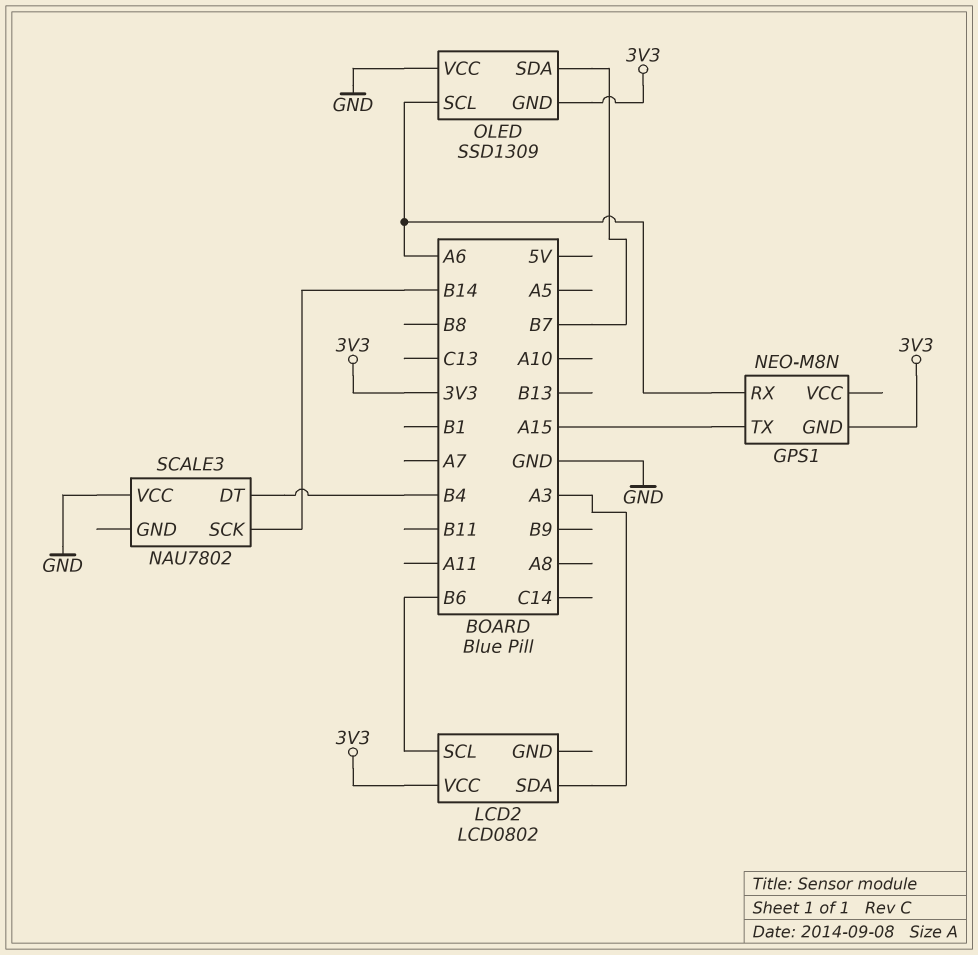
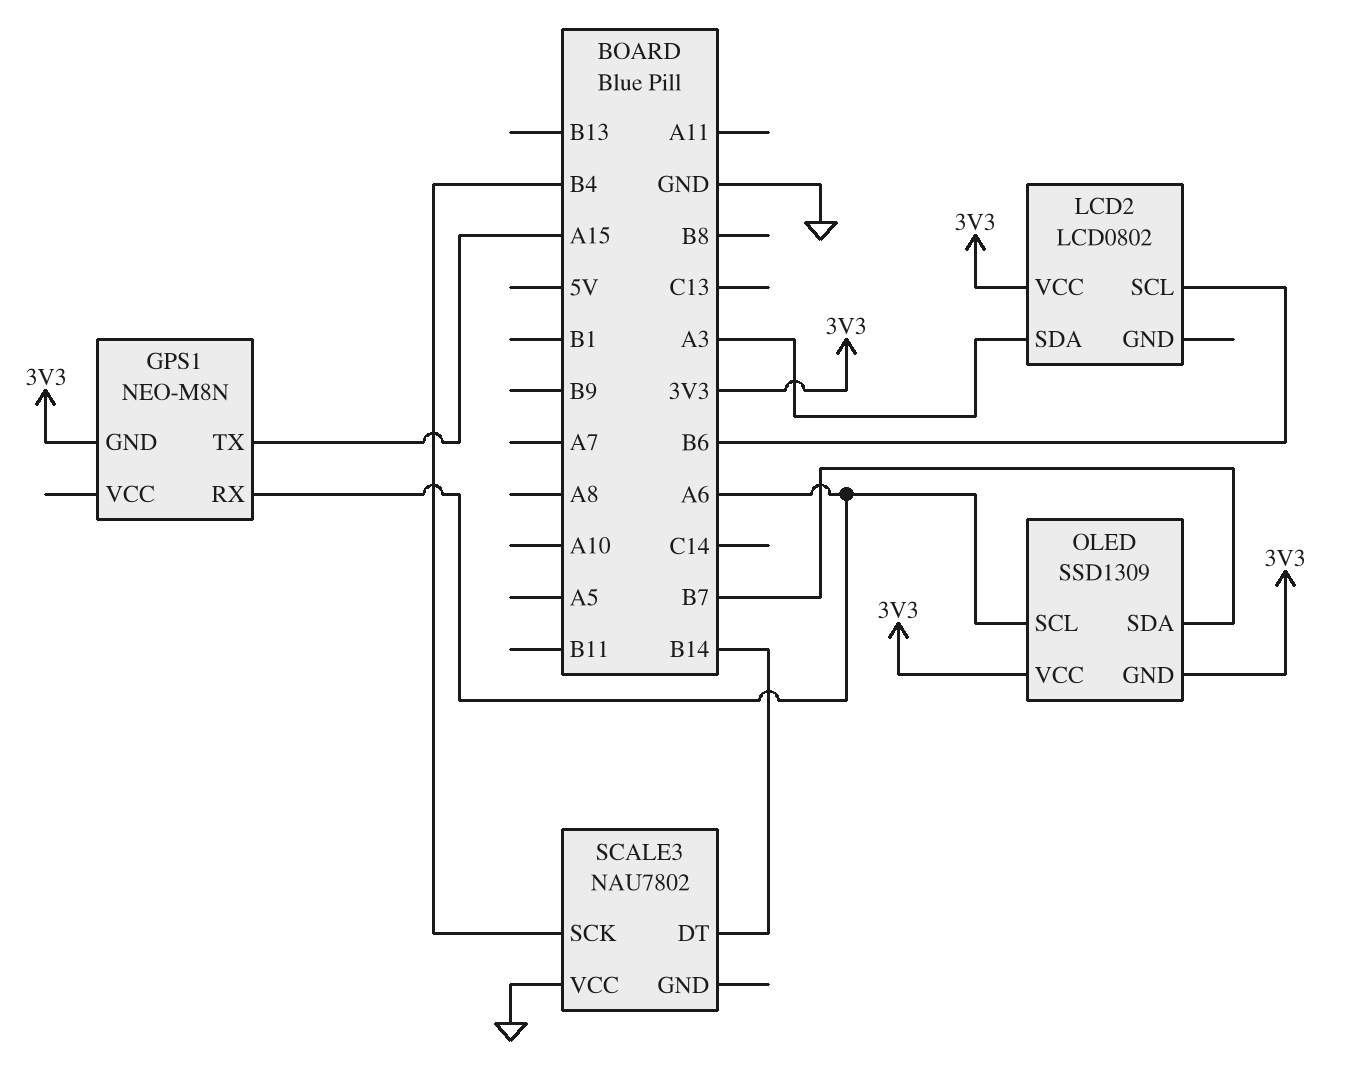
OLED pin VCC: GND -> 3V3
SCALE3 pin DT: B4 -> B14
SCALE3 pin SCK: B14 -> B4

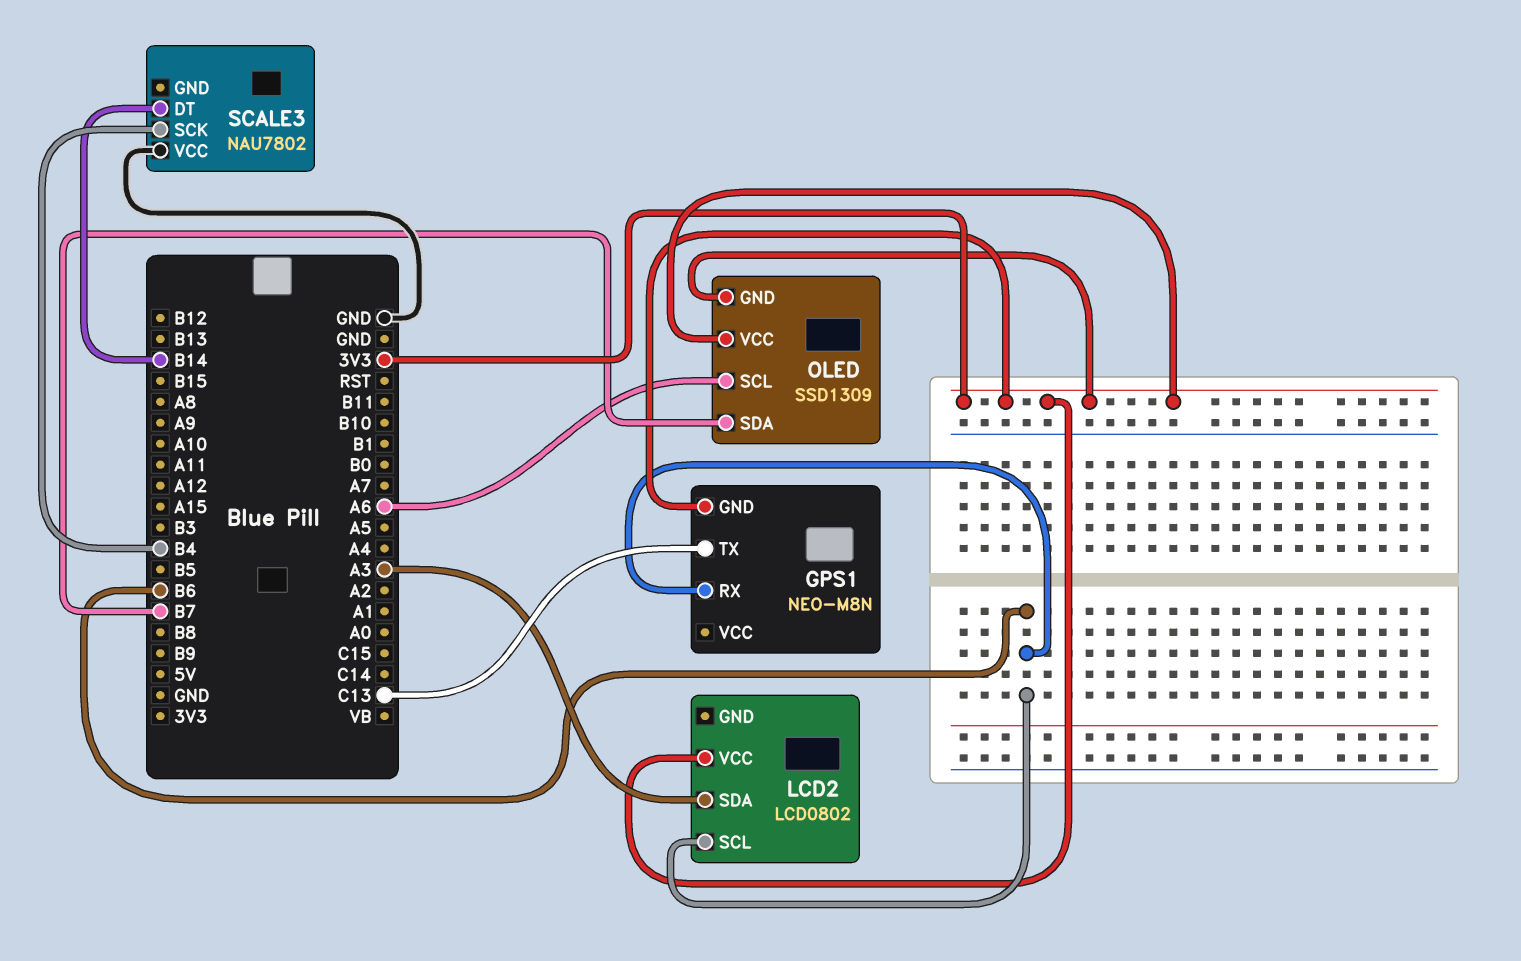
GPS1 pin RX: A6 -> B6
GPS1 pin TX: A15 -> C13

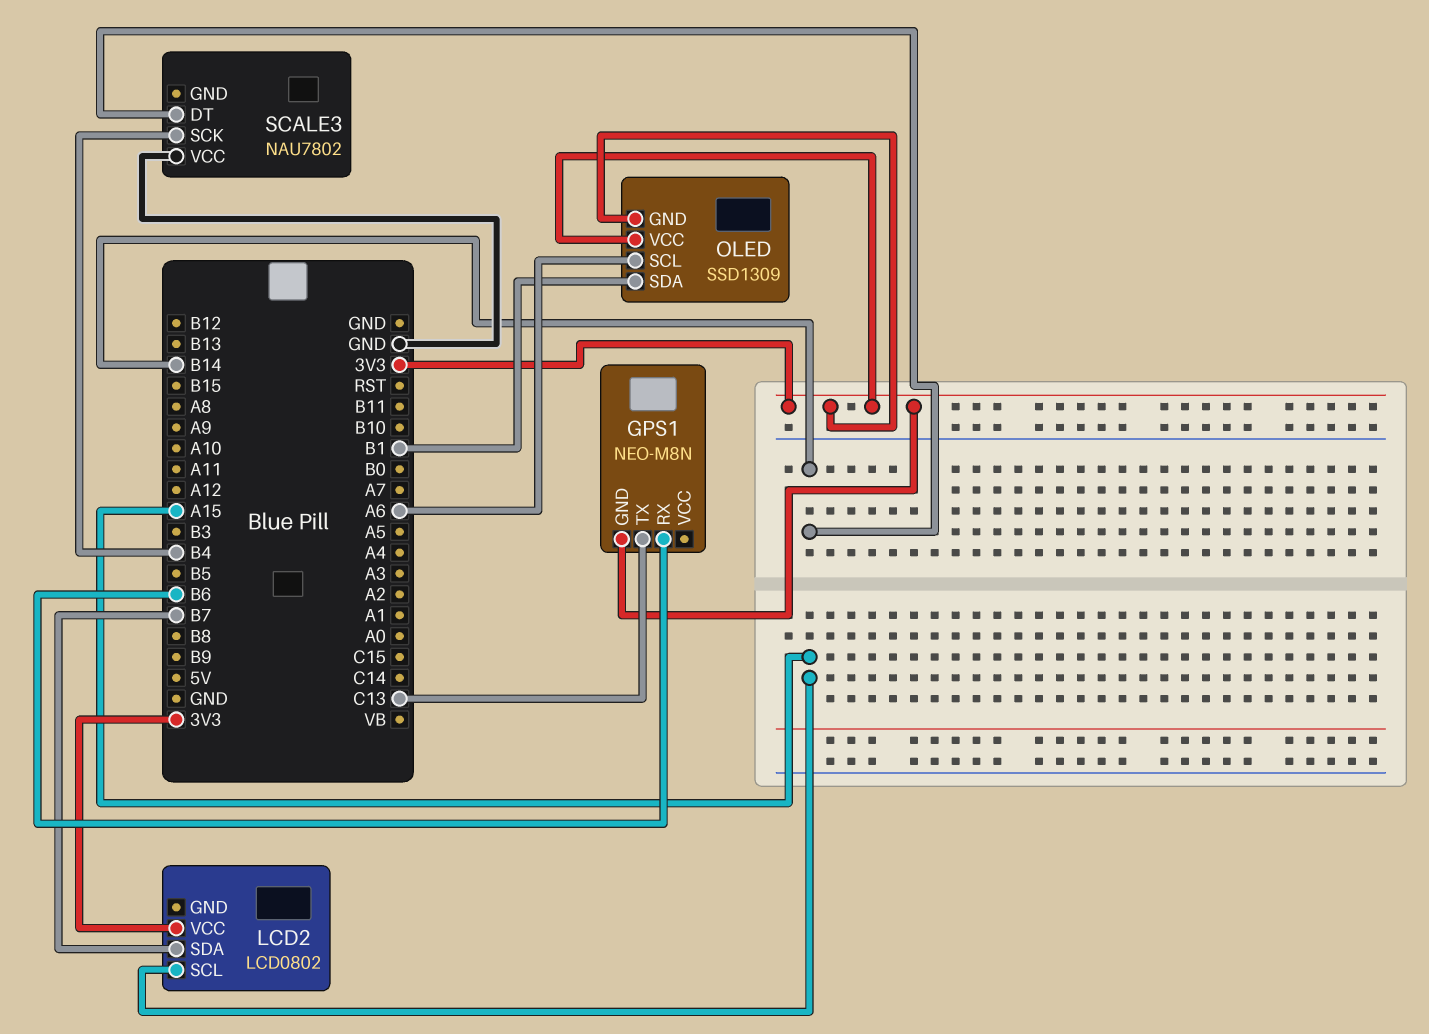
LCD2 pin SCL: B6 -> A15
LCD2 pin SDA: A3 -> B7
OLED pin SDA: B7 -> B1

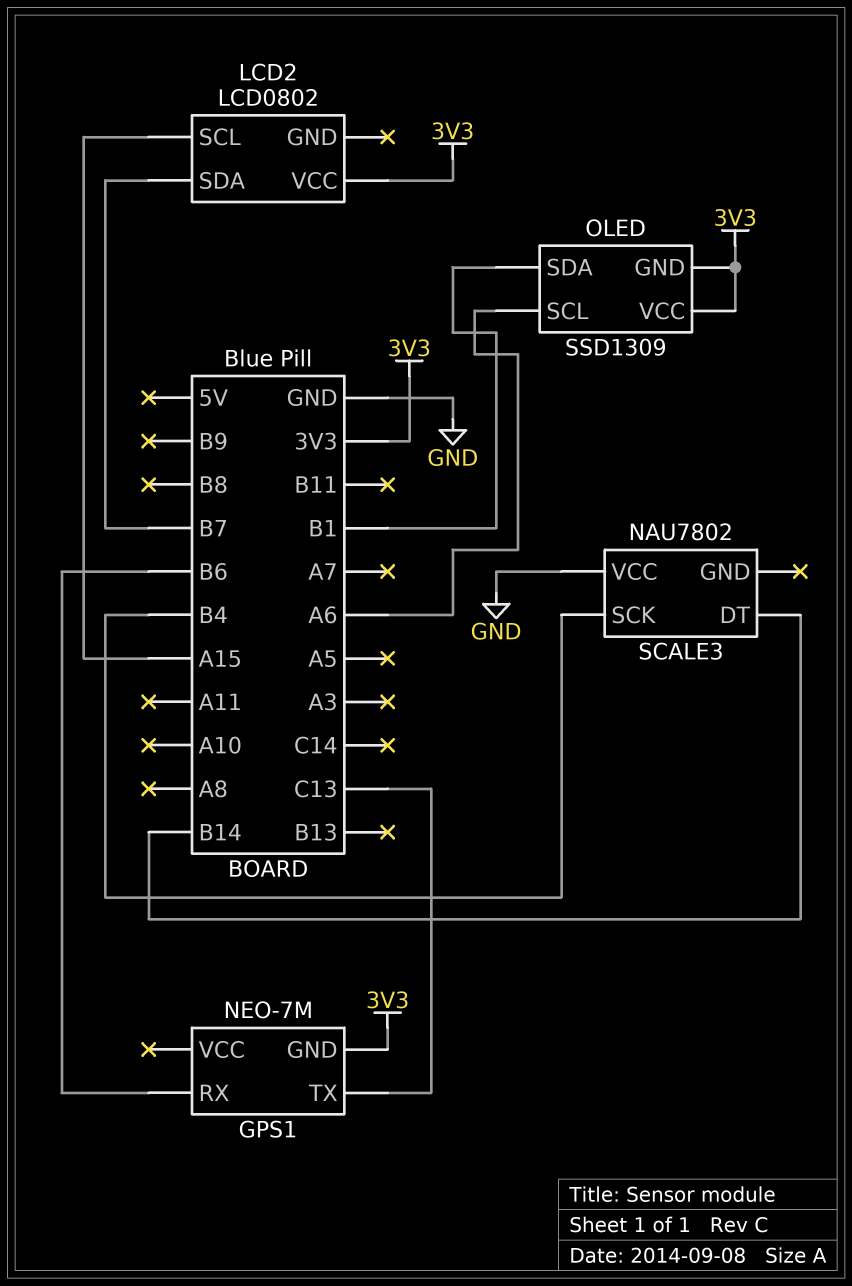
GPS1: NEO-M8N -> NEO-7M

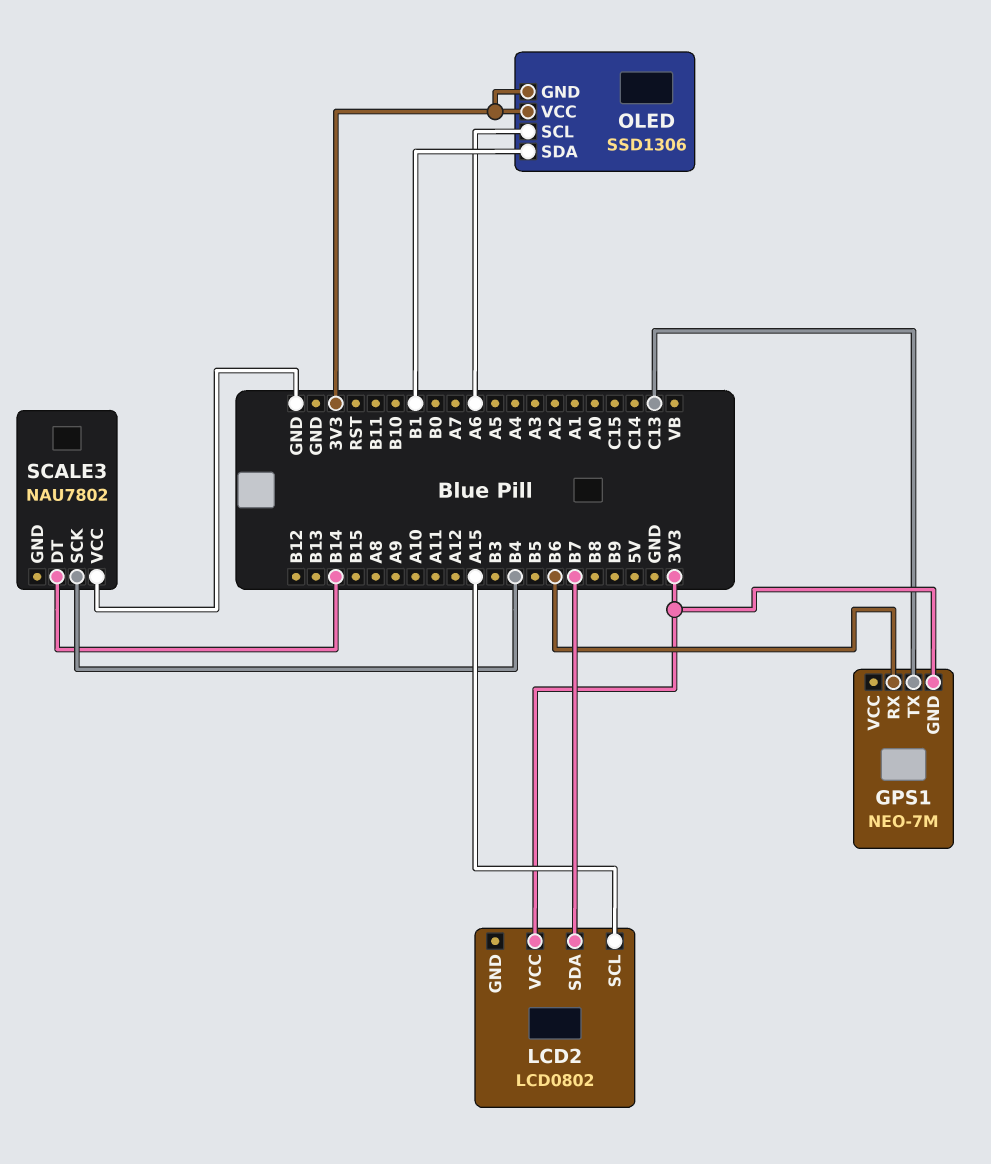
OLED: SSD1309 -> SSD1306

